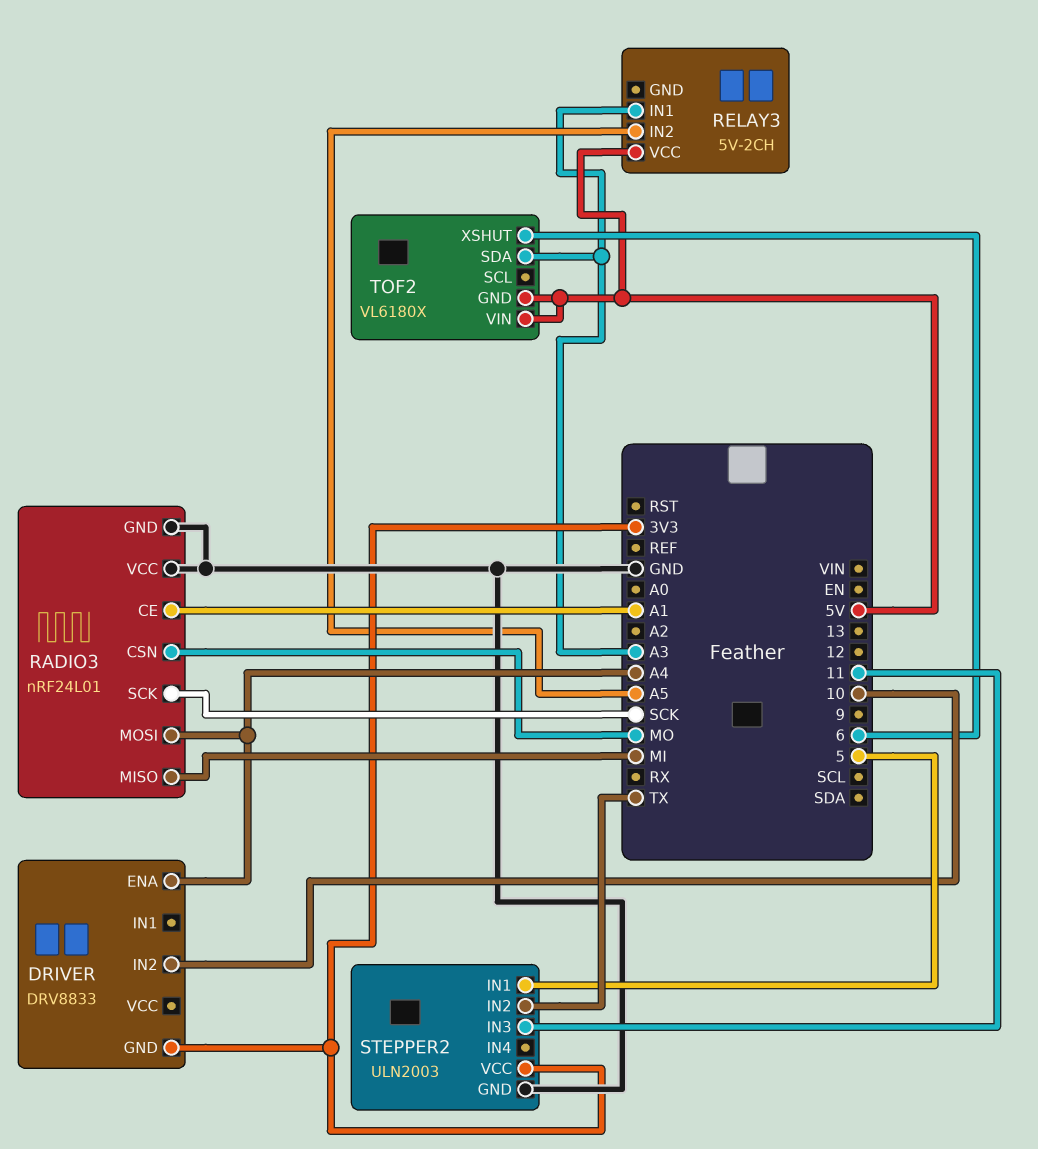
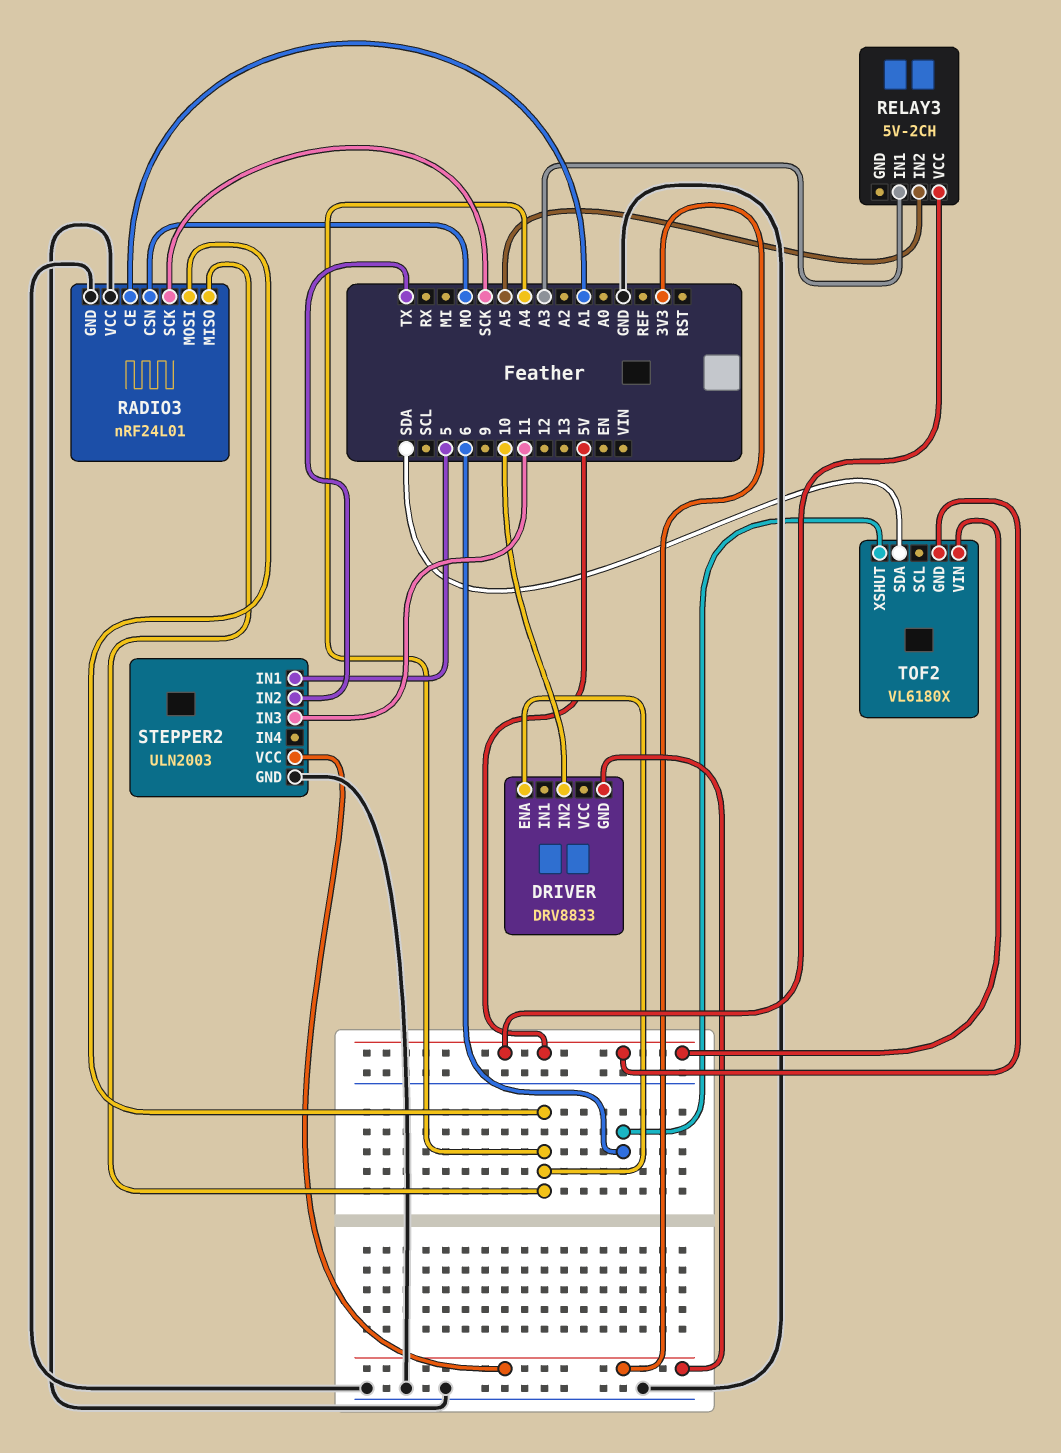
RADIO3 pin MISO: MI -> A4
TOF2 pin SDA: A3 -> SDA

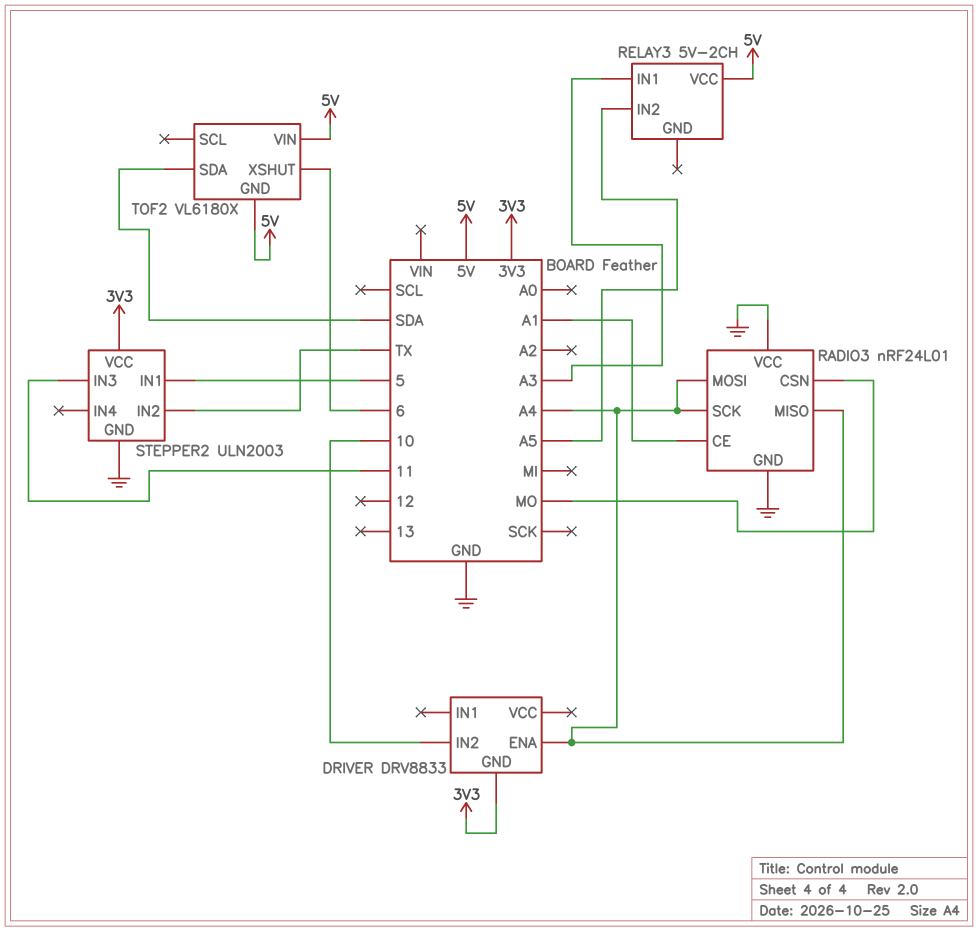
RADIO3 pin SCK: SCK -> A4

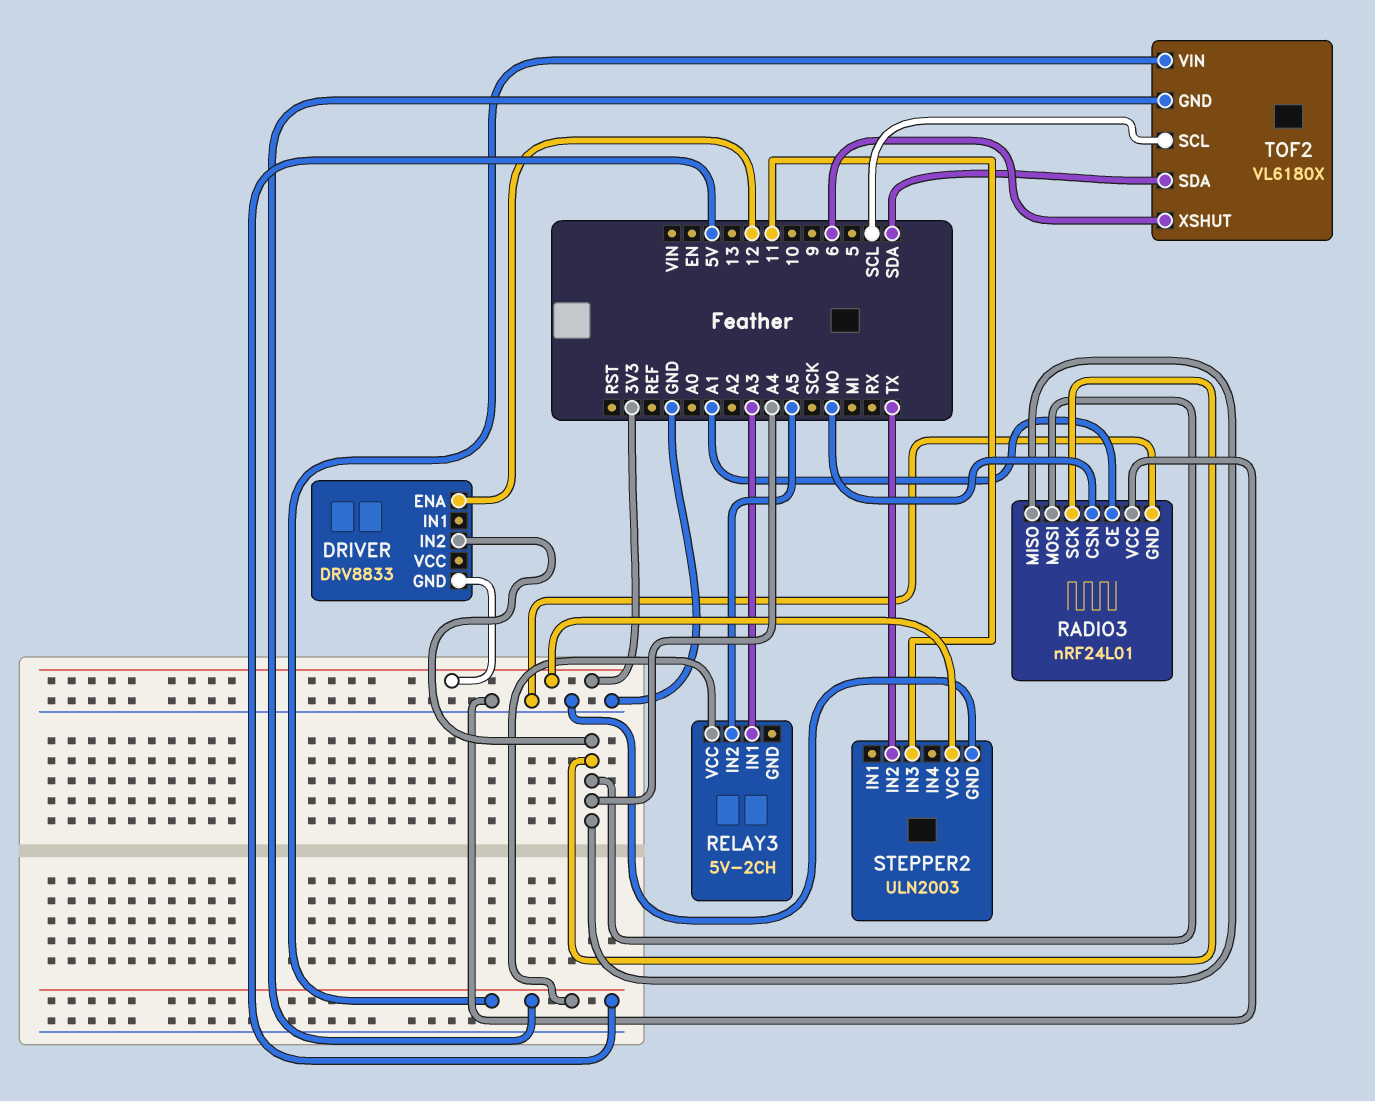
DRIVER pin ENA: A4 -> 12
DRIVER pin IN2: 10 -> A4
STEPPER2 pin IN1: 5 -> none
TOF2 pin SCL: none -> SCL

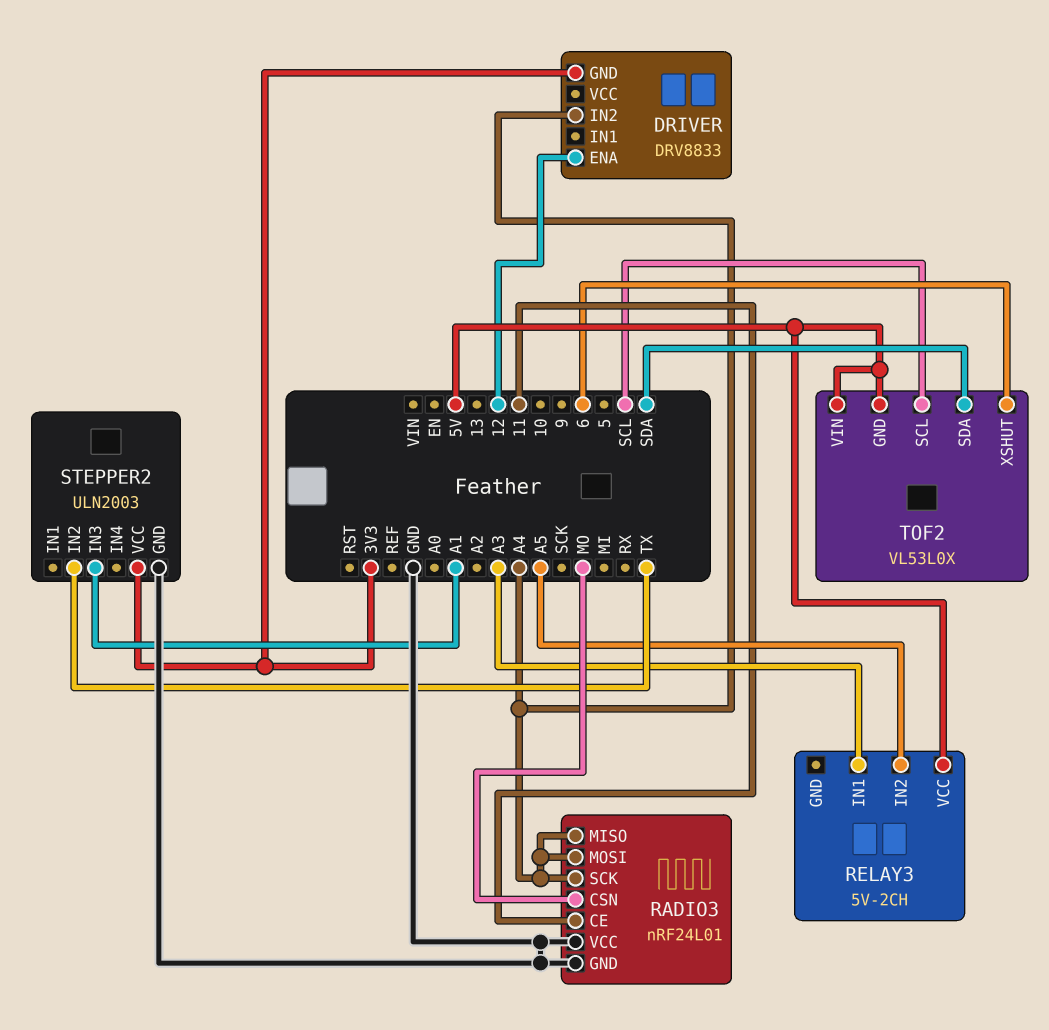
RADIO3 pin CE: A1 -> 11
STEPPER2 pin IN3: 11 -> A1
TOF2: VL6180X -> VL53L0X

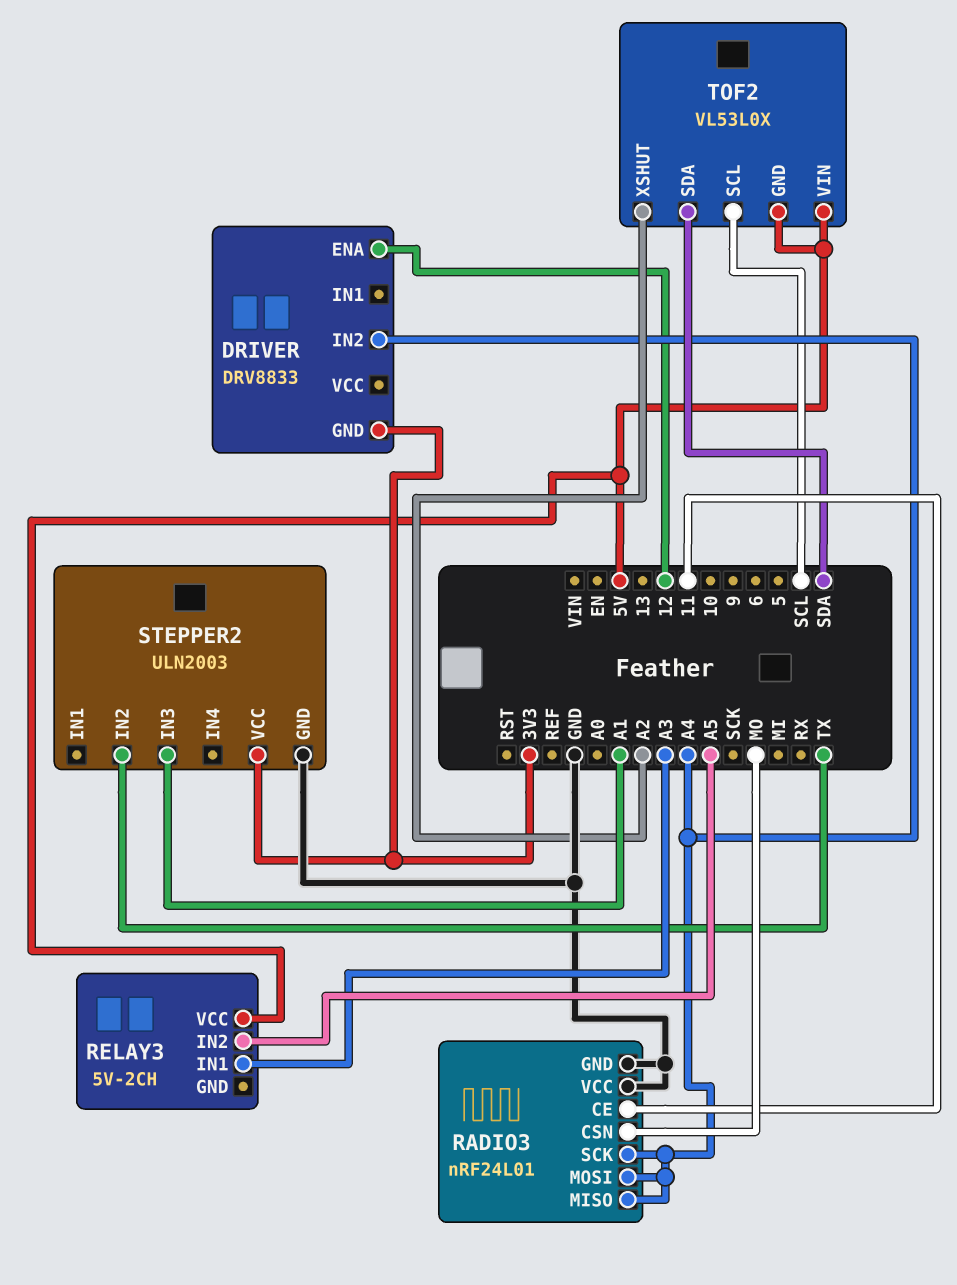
TOF2 pin XSHUT: 6 -> A2

